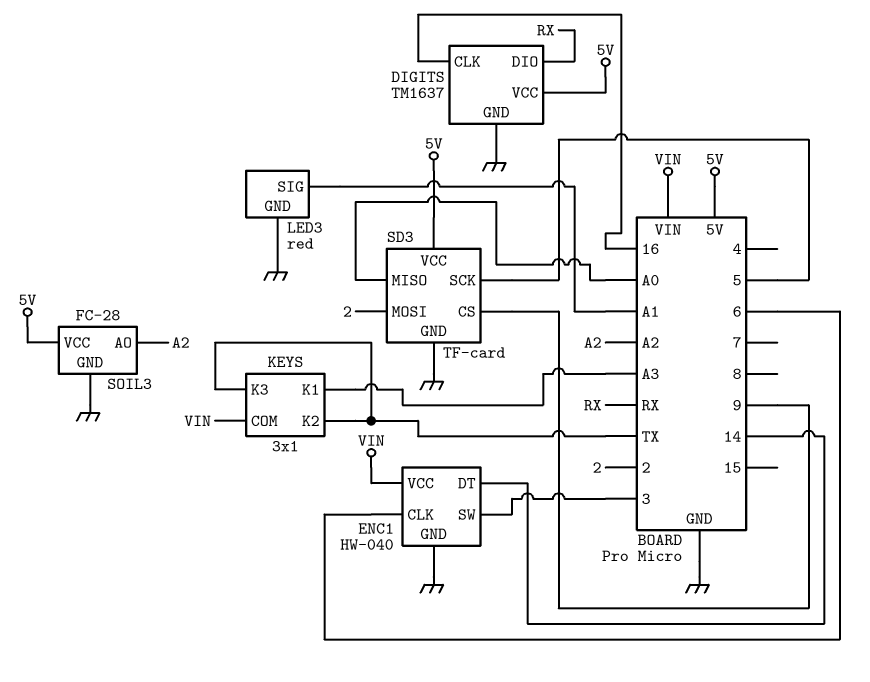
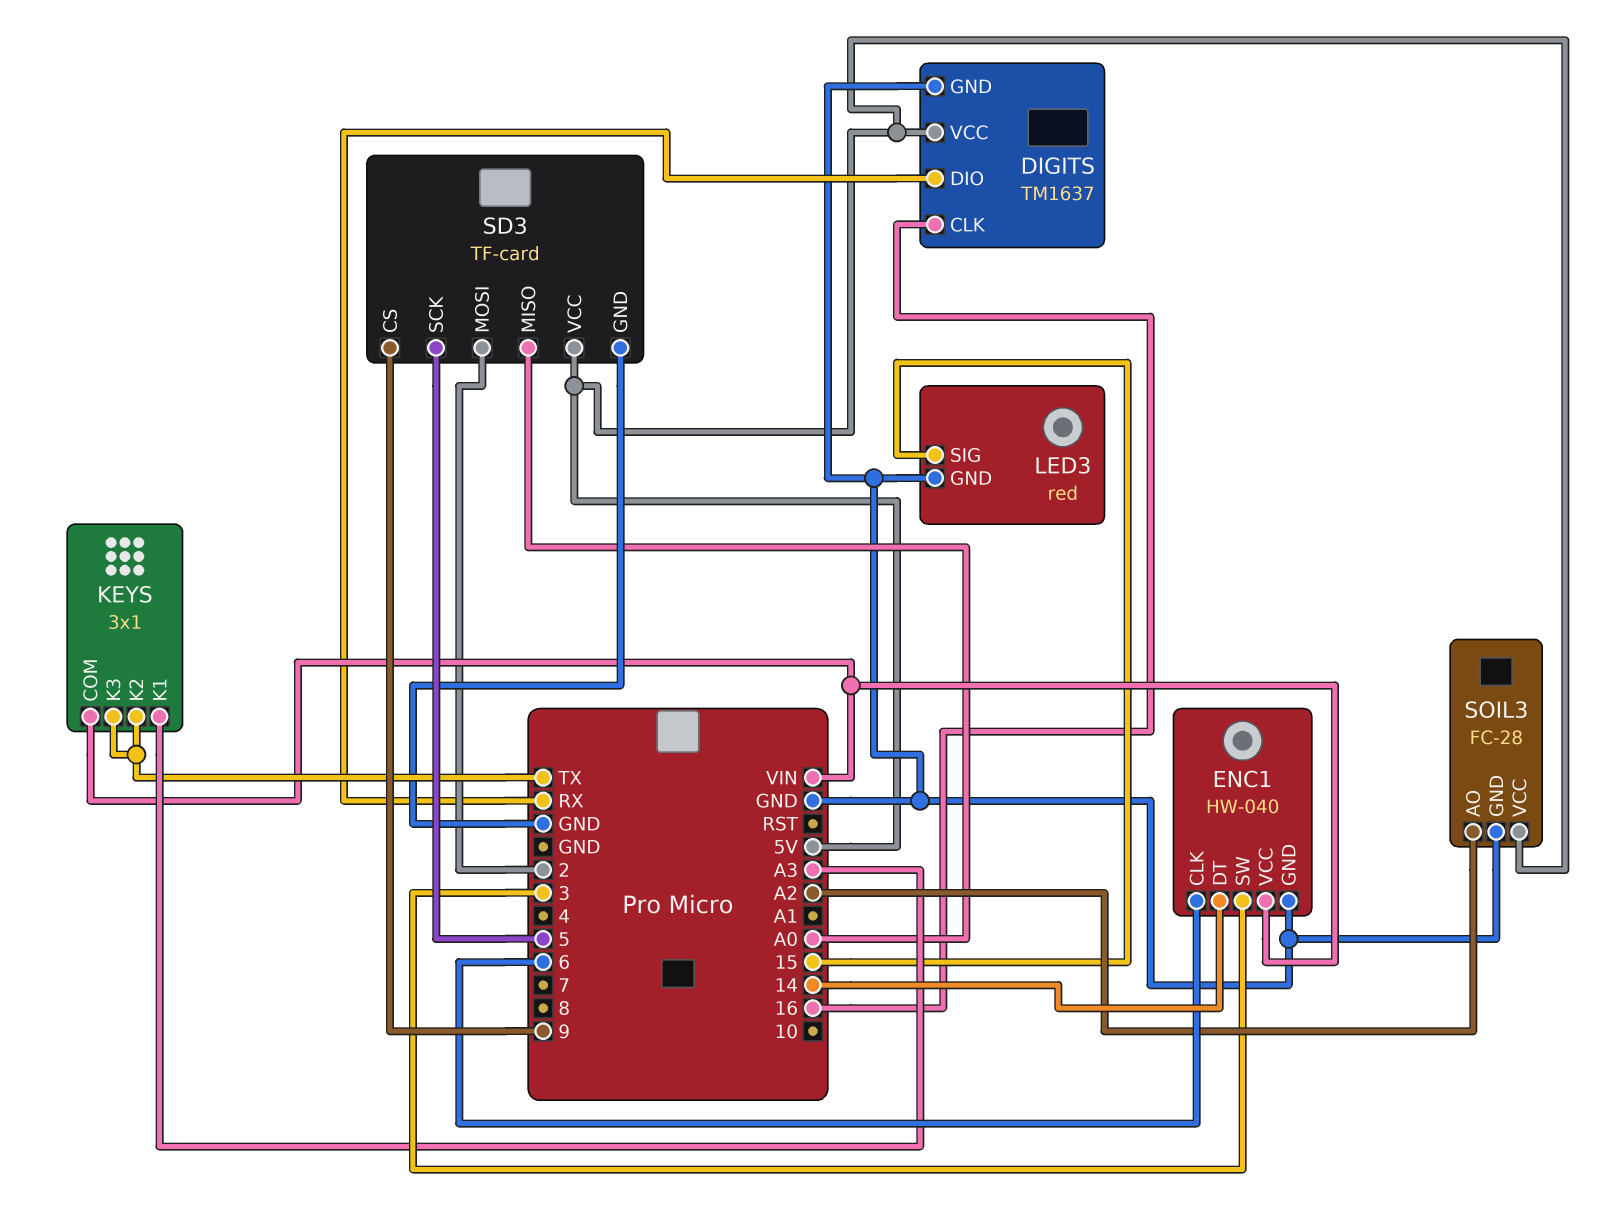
LED3 pin SIG: A1 -> 15

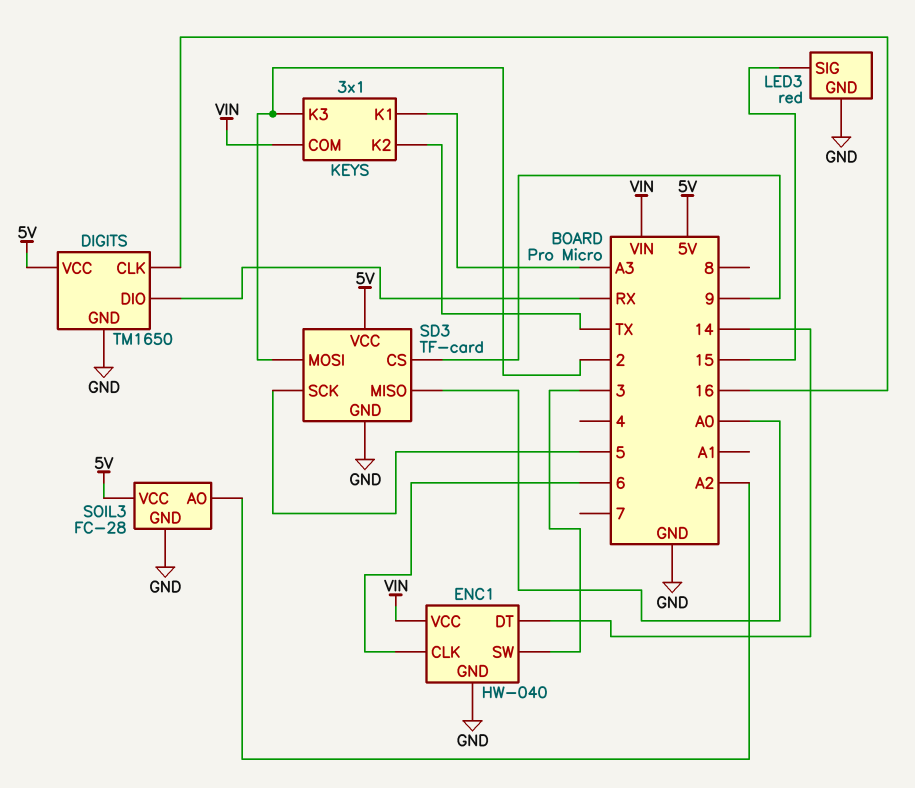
DIGITS: TM1637 -> TM1650
KEYS pin K3: TX -> 2

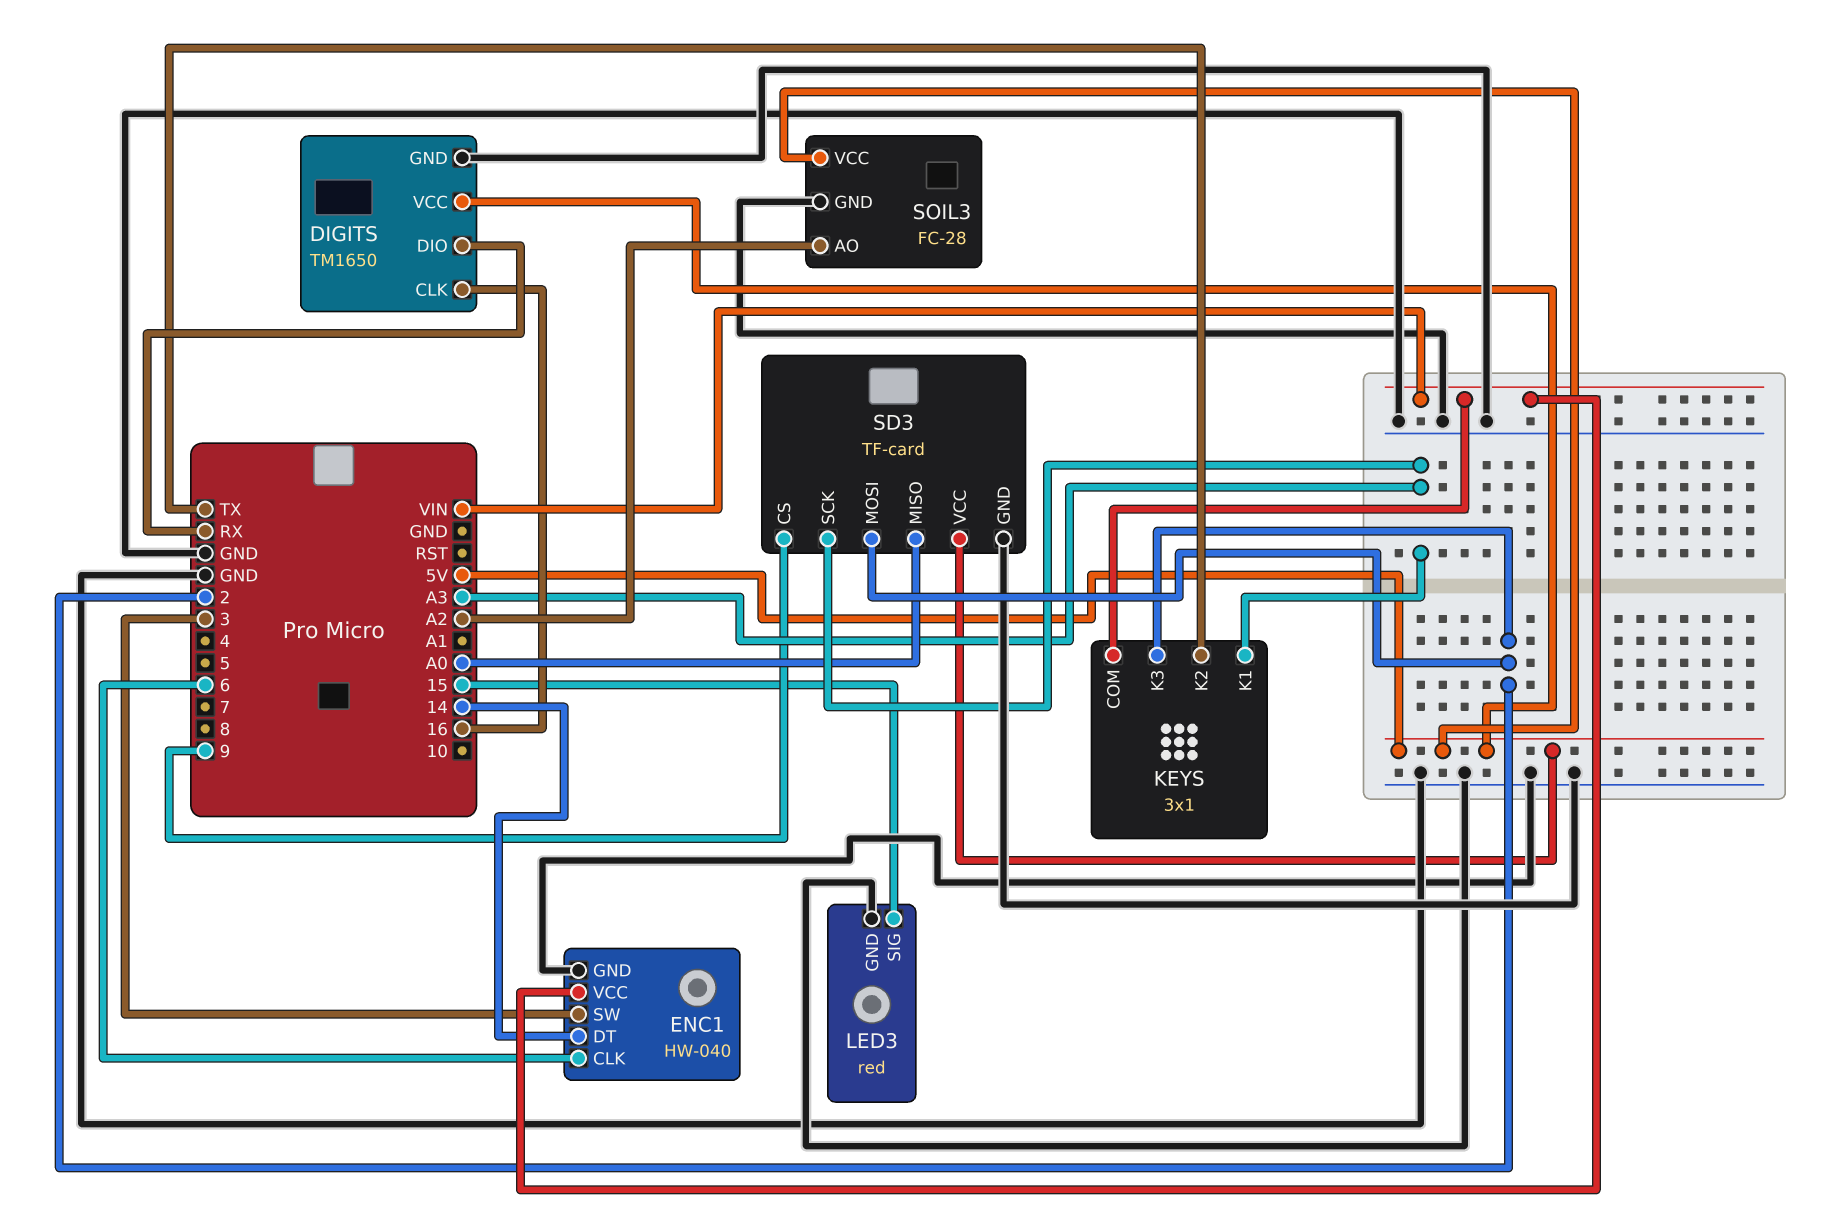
SD3 pin SCK: 5 -> A3

